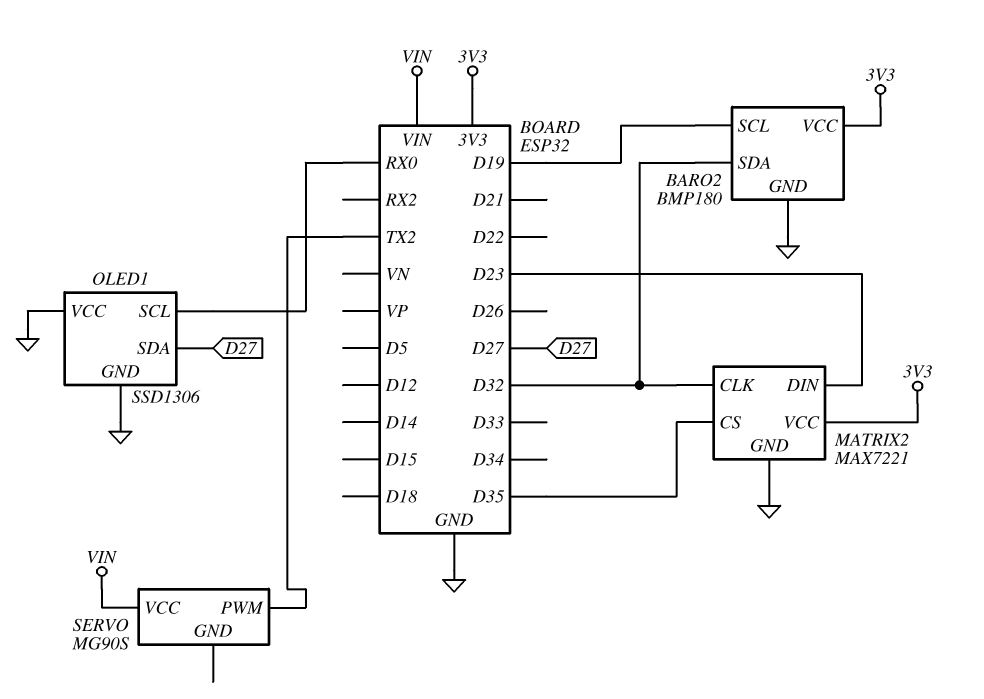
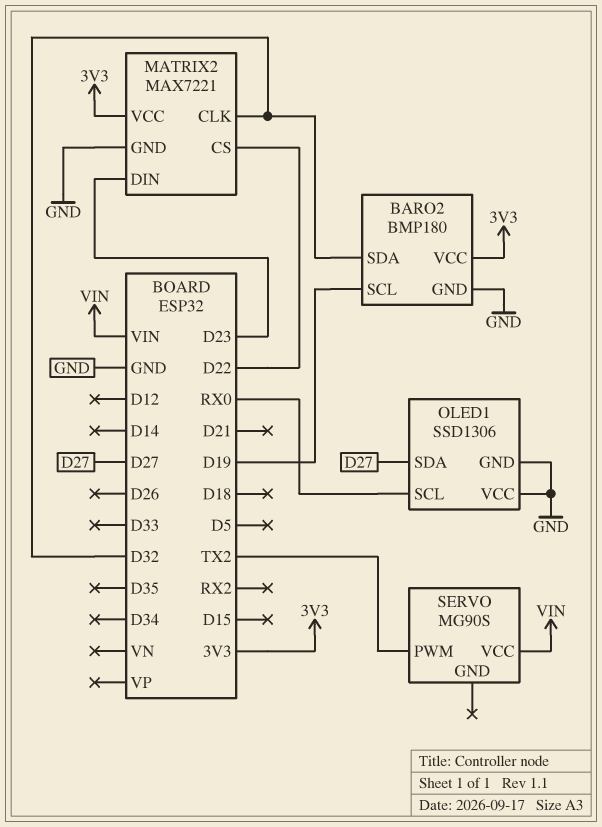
MATRIX2 pin CS: D35 -> D22

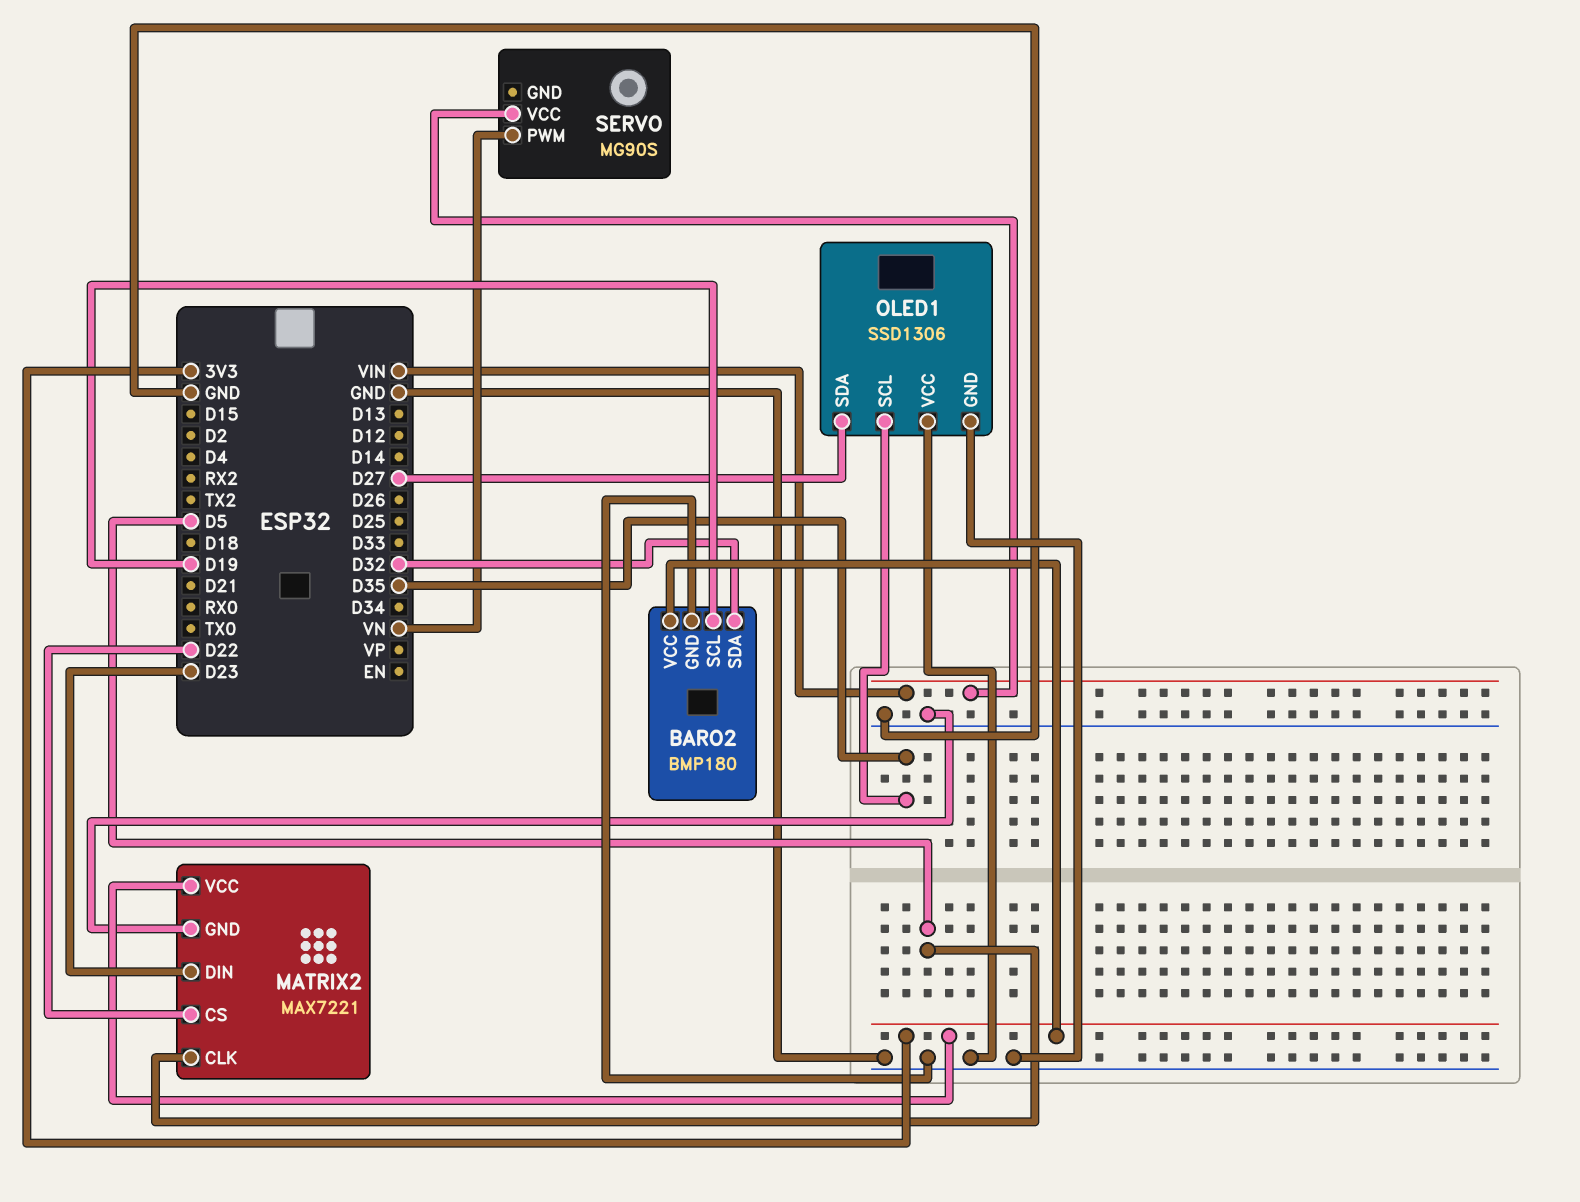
MATRIX2 pin CLK: D32 -> D5
OLED1 pin SCL: RX0 -> D35
SERVO pin PWM: TX2 -> VN

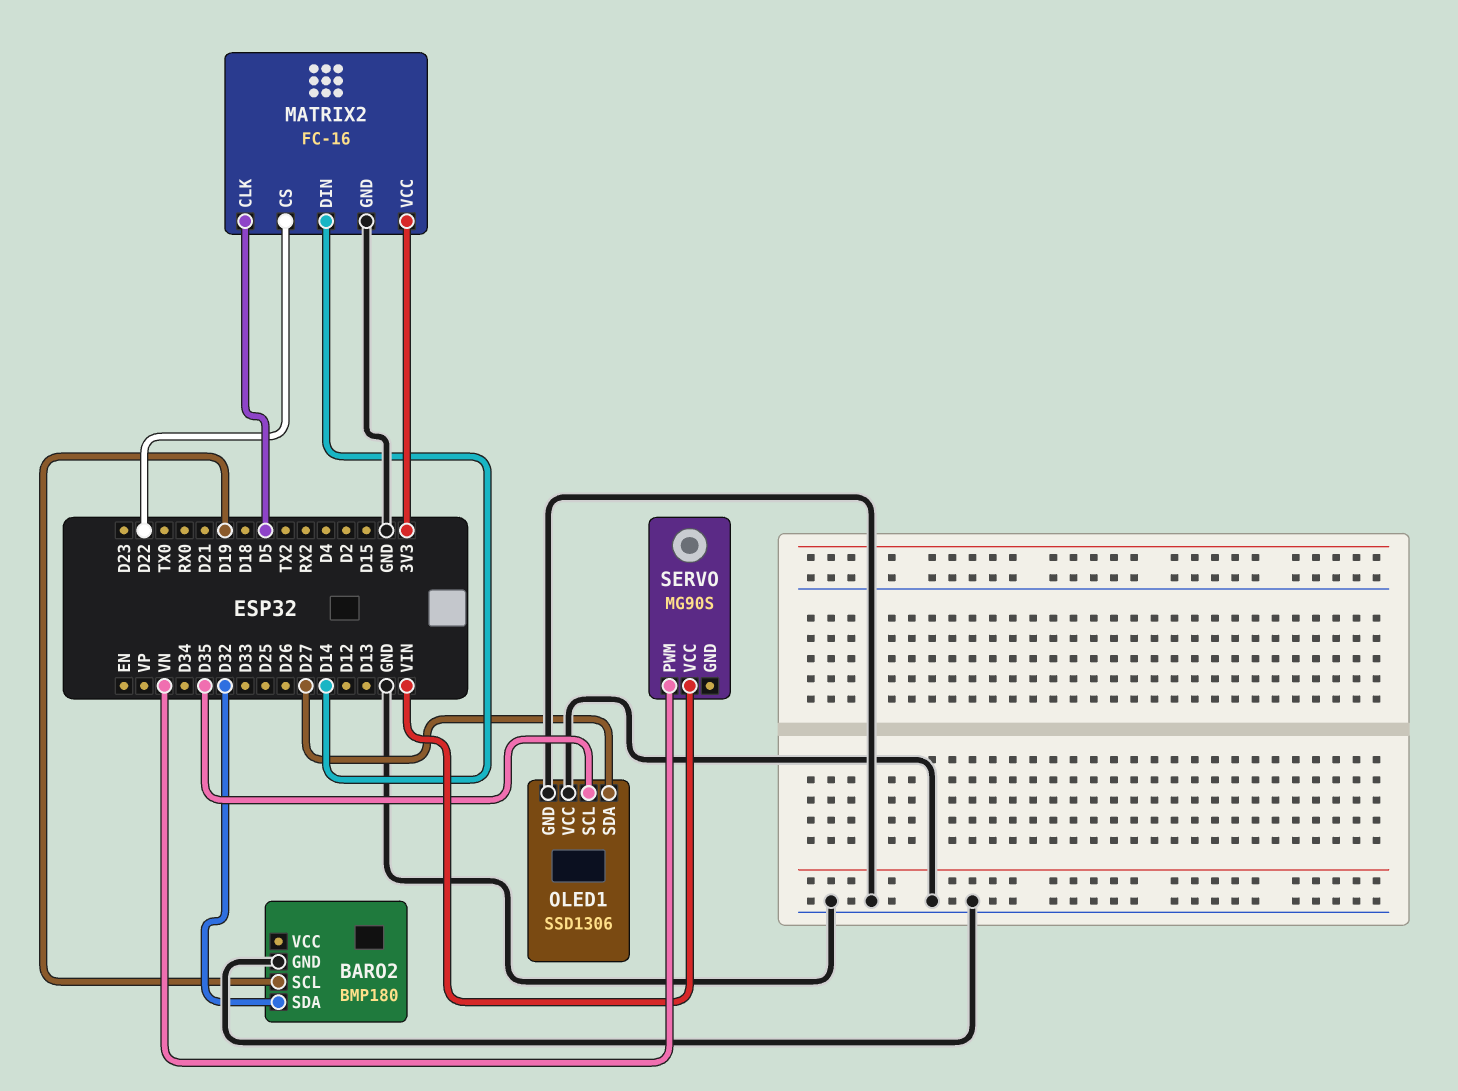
BARO2 pin VCC: 3V3 -> none
MATRIX2: MAX7221 -> FC-16
MATRIX2 pin DIN: D23 -> D14

